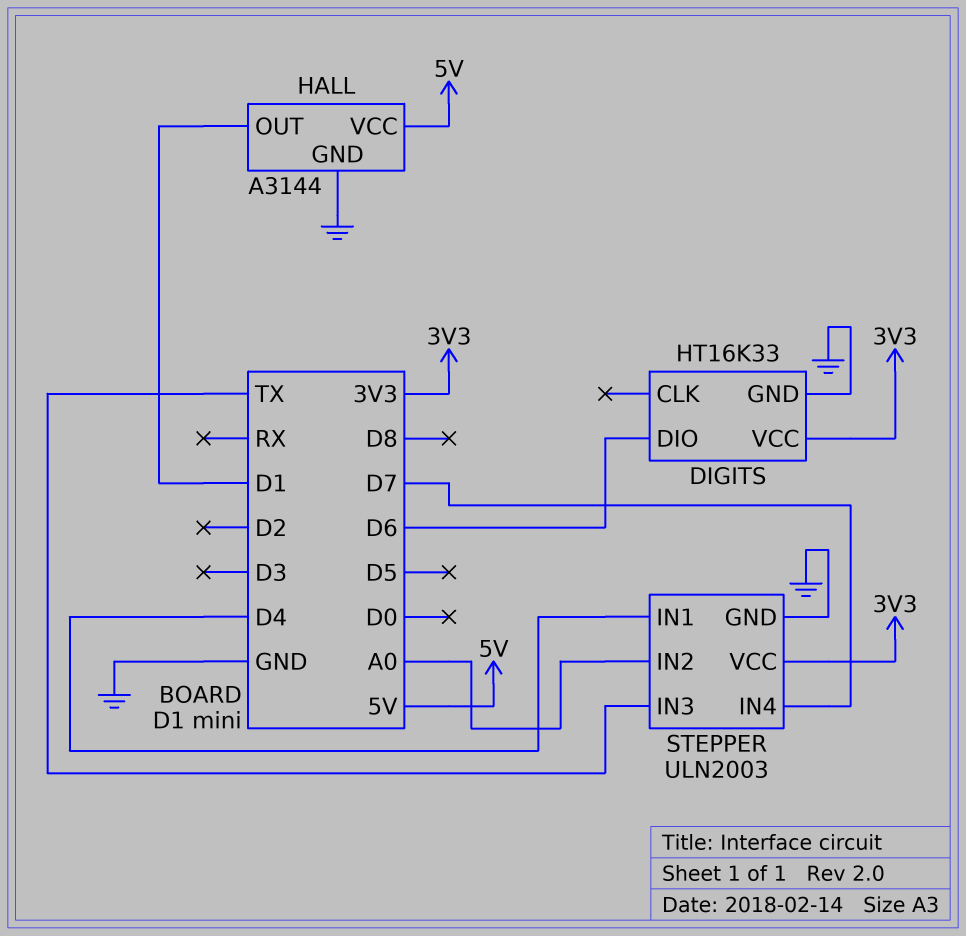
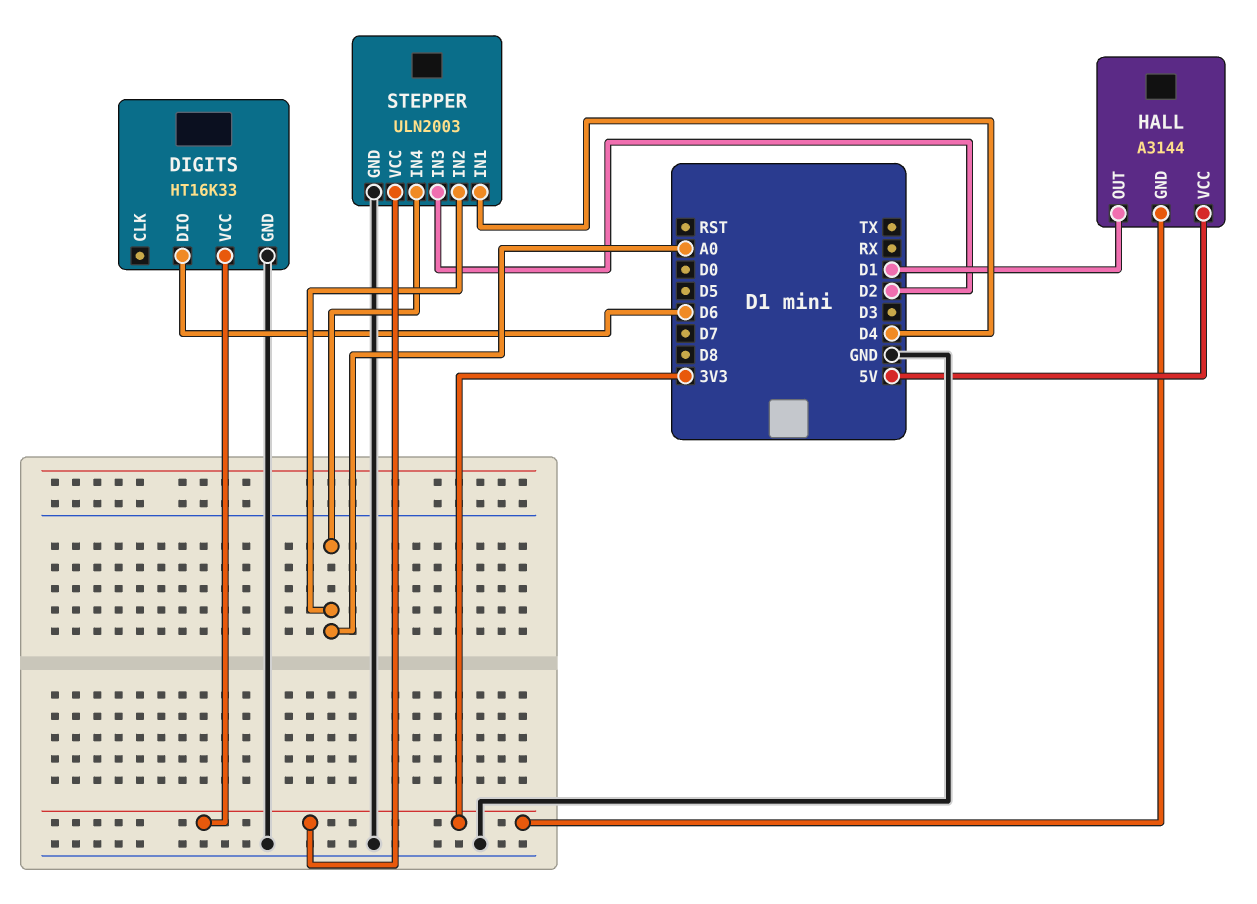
HALL pin GND: GND -> 3V3
STEPPER pin IN3: TX -> D2
STEPPER pin IN4: D7 -> A0

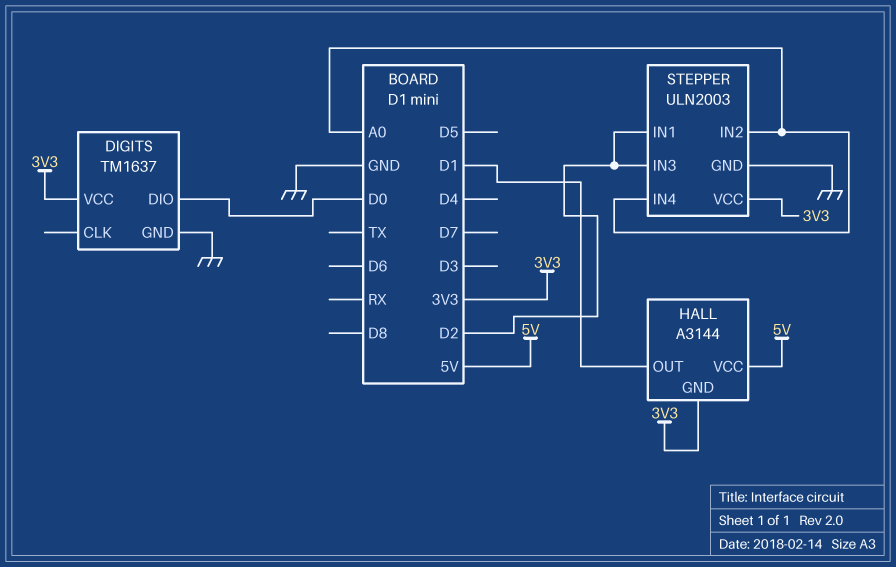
DIGITS: HT16K33 -> TM1637
DIGITS pin DIO: D6 -> D0
STEPPER pin IN1: D4 -> D2

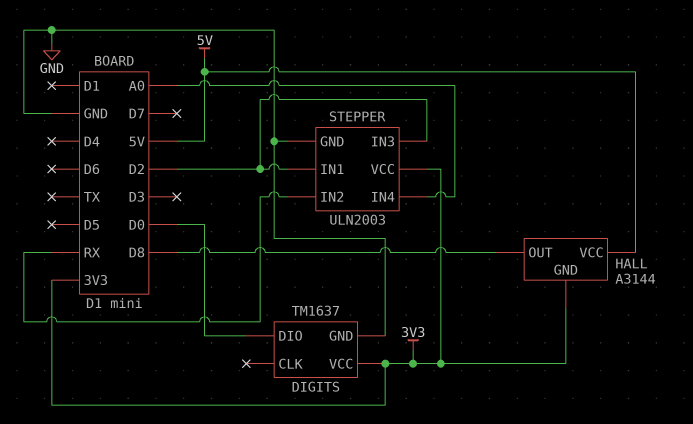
HALL pin OUT: D1 -> D8
STEPPER pin IN2: A0 -> RX

